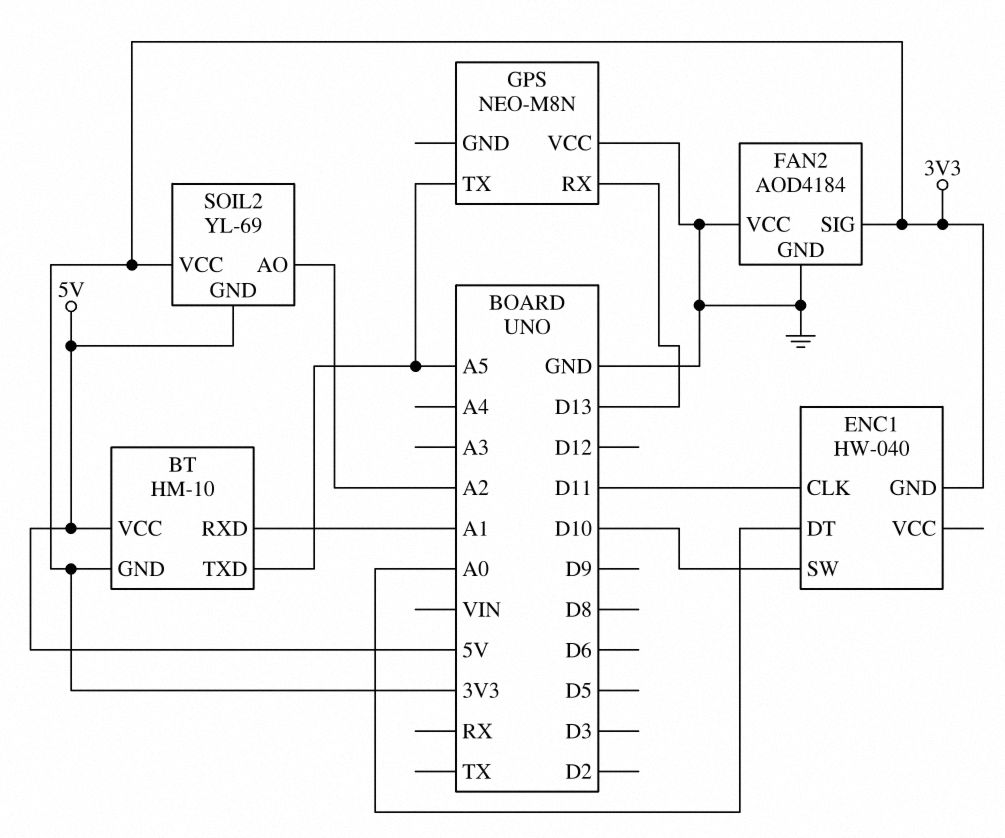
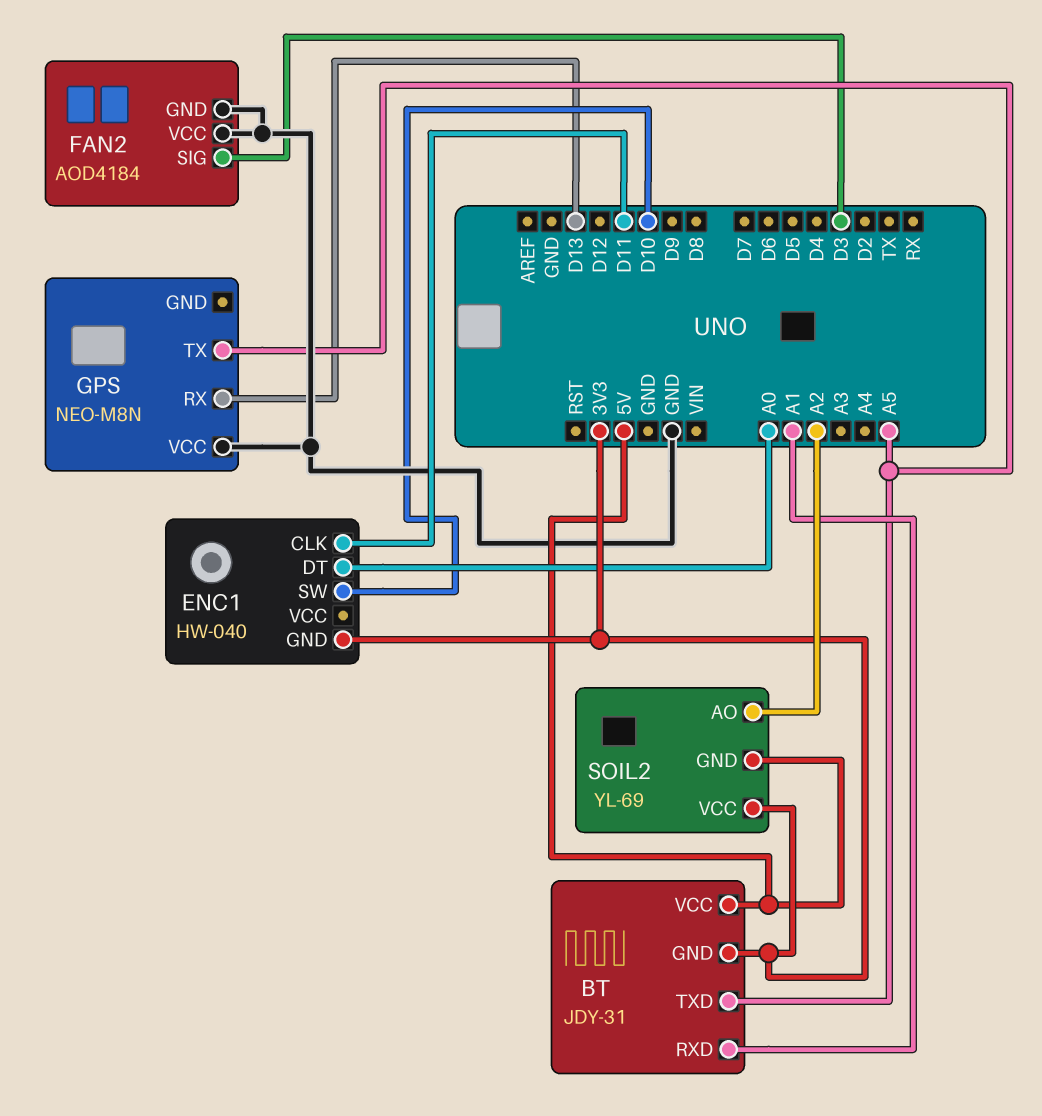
BT: HM-10 -> JDY-31
FAN2 pin SIG: 3V3 -> D3

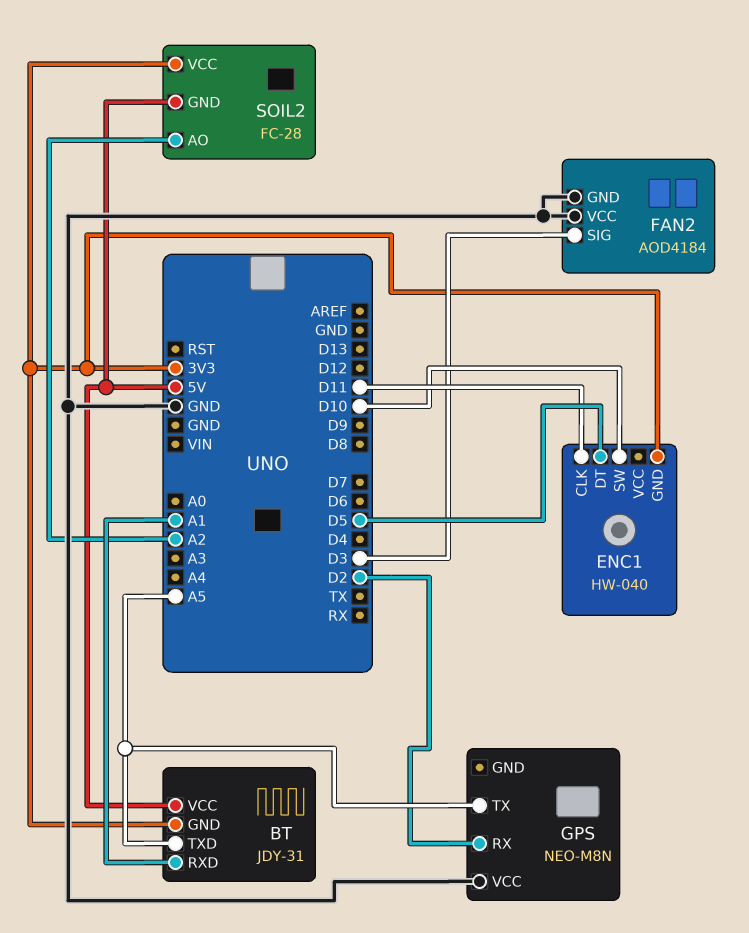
ENC1 pin DT: A0 -> D5
GPS pin RX: D13 -> D2
SOIL2: YL-69 -> FC-28

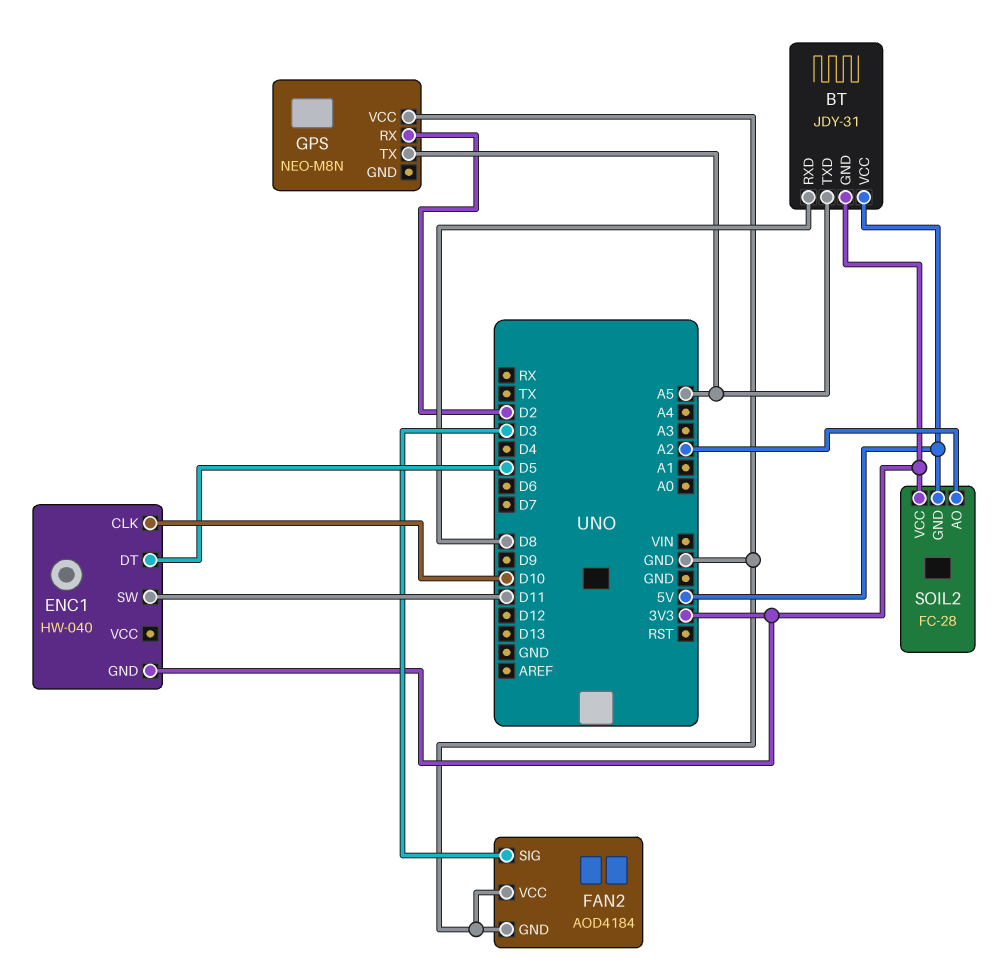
BT pin RXD: A1 -> D8
ENC1 pin CLK: D11 -> D10
ENC1 pin SW: D10 -> D11

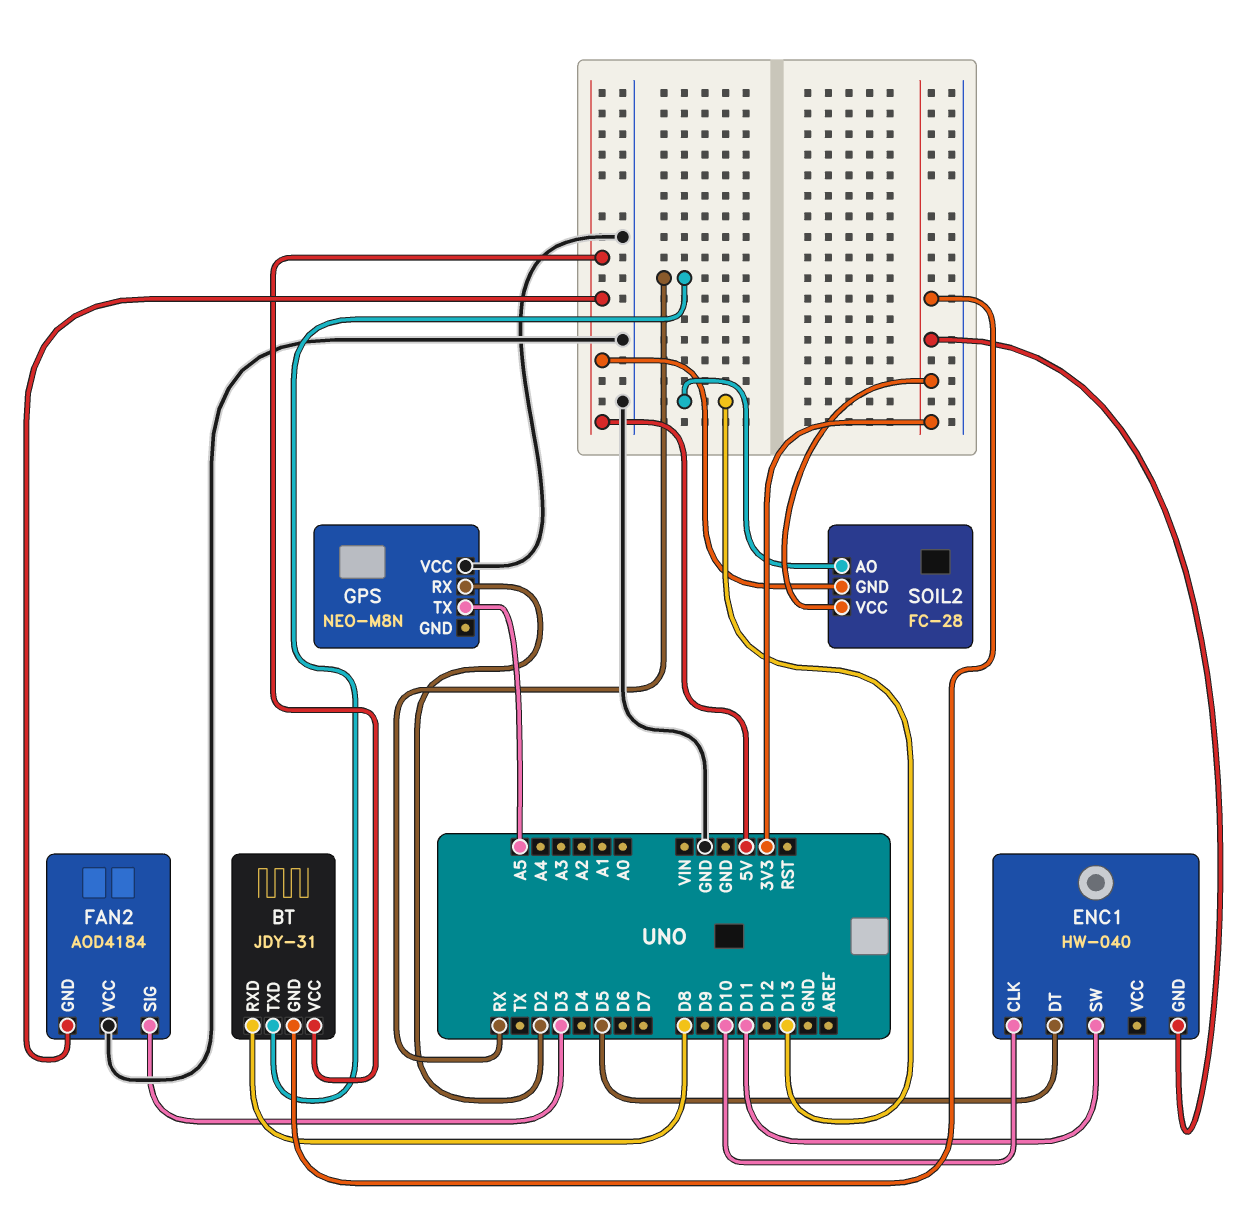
BT pin TXD: A5 -> RX
FAN2 pin GND: GND -> 5V
SOIL2 pin AO: A2 -> D13

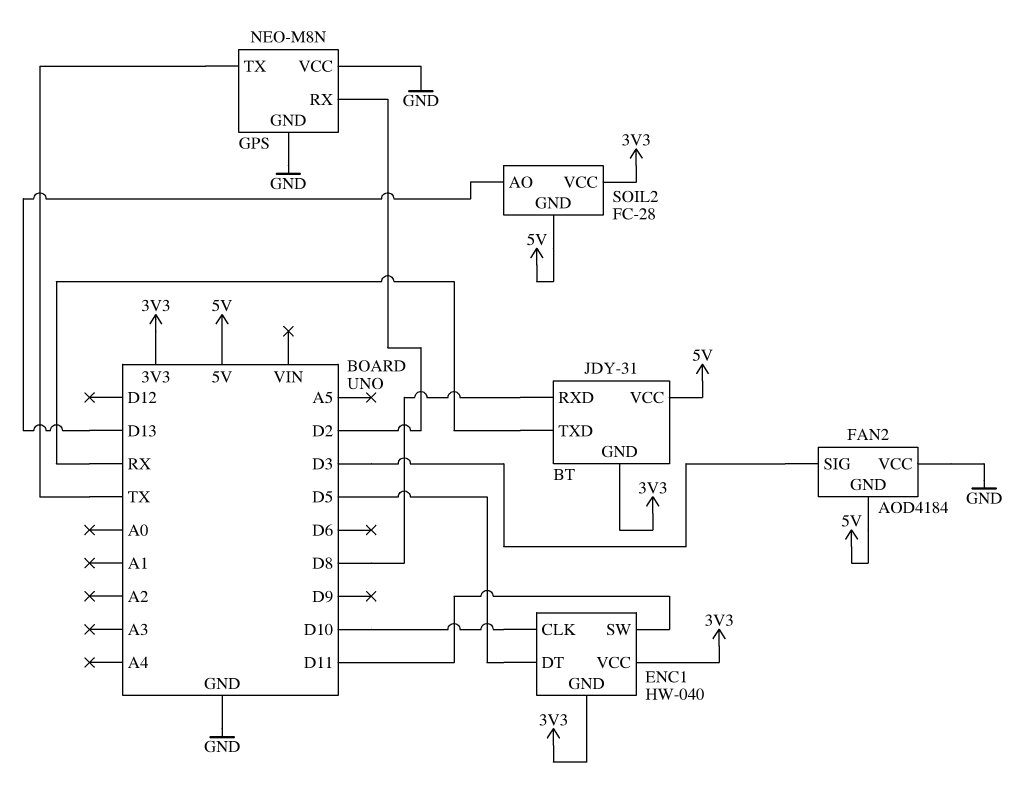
ENC1 pin VCC: none -> 3V3
GPS pin GND: none -> GND
GPS pin TX: A5 -> TX

